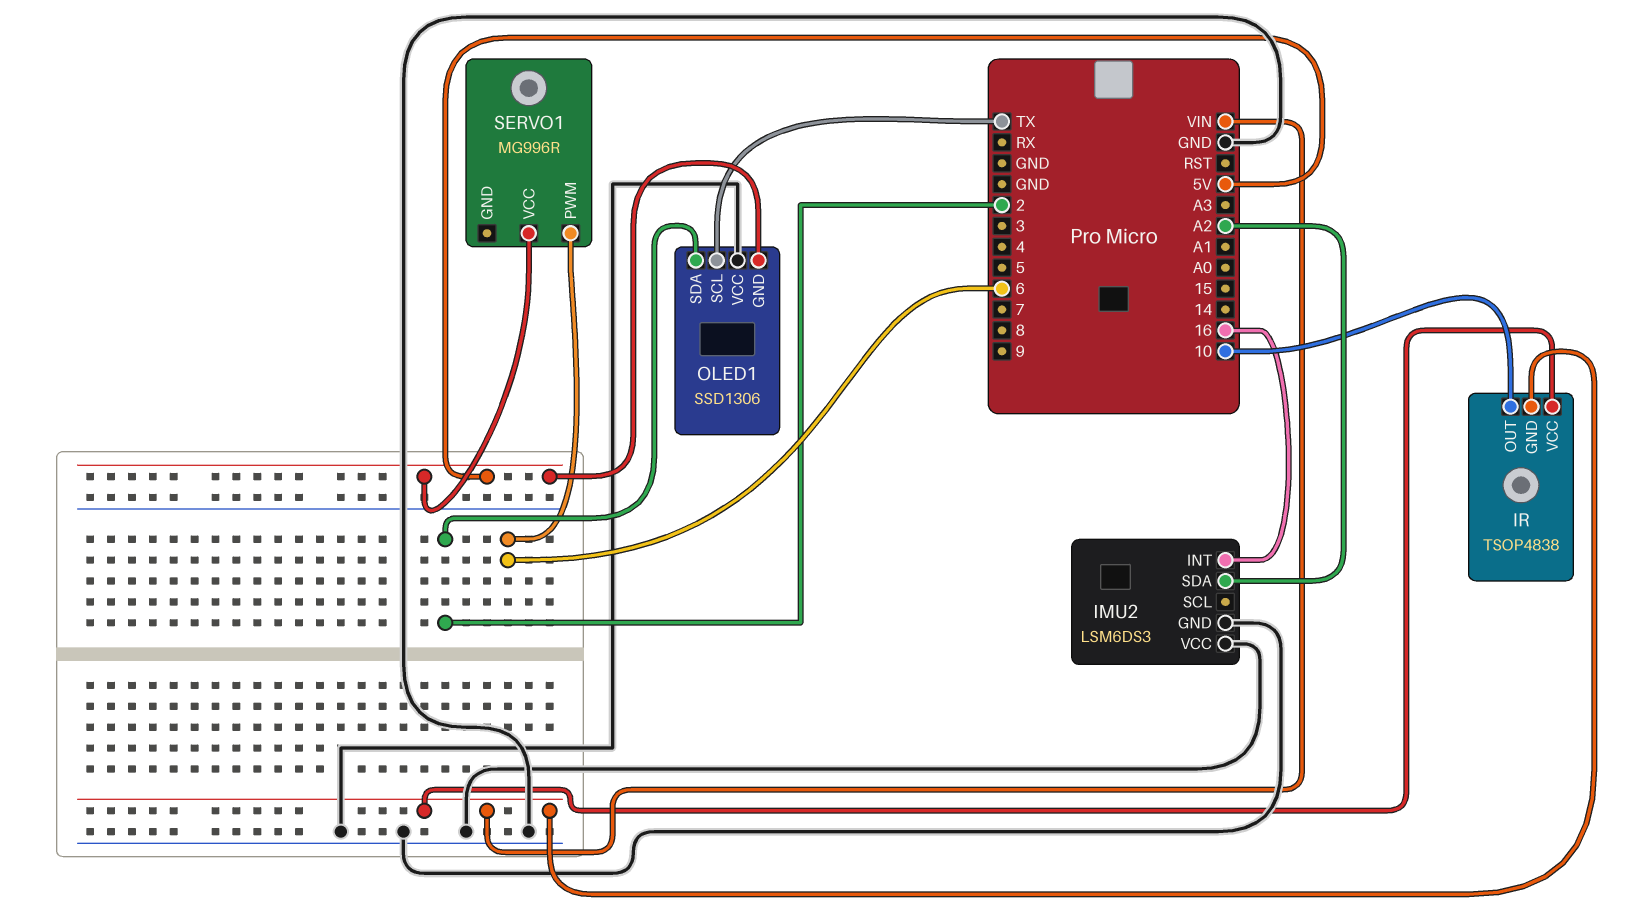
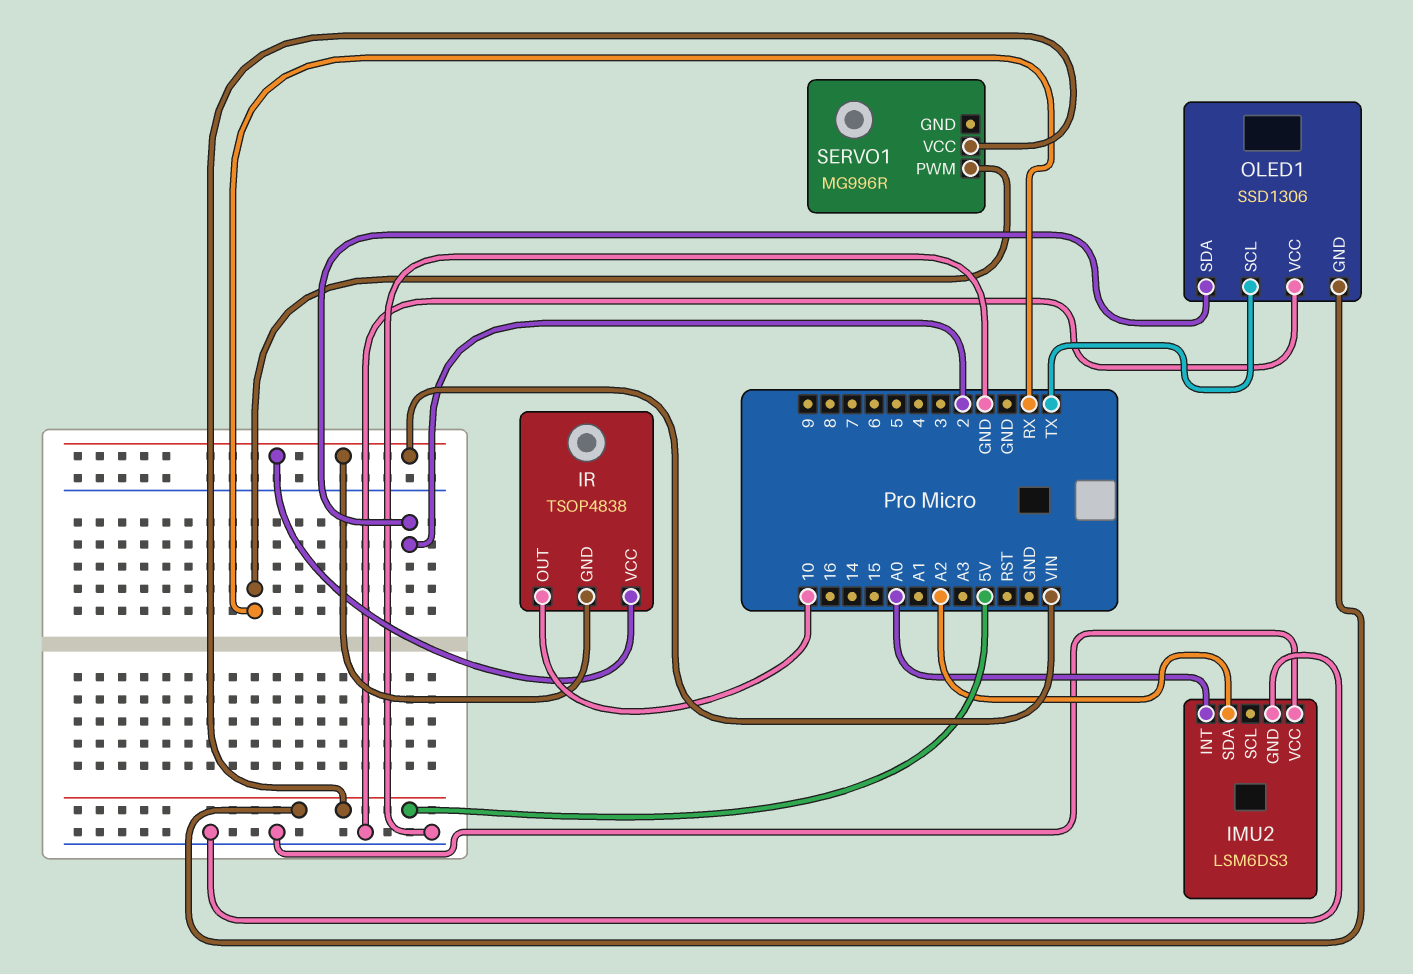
IMU2 pin INT: 16 -> A0
SERVO1 pin PWM: 6 -> RX

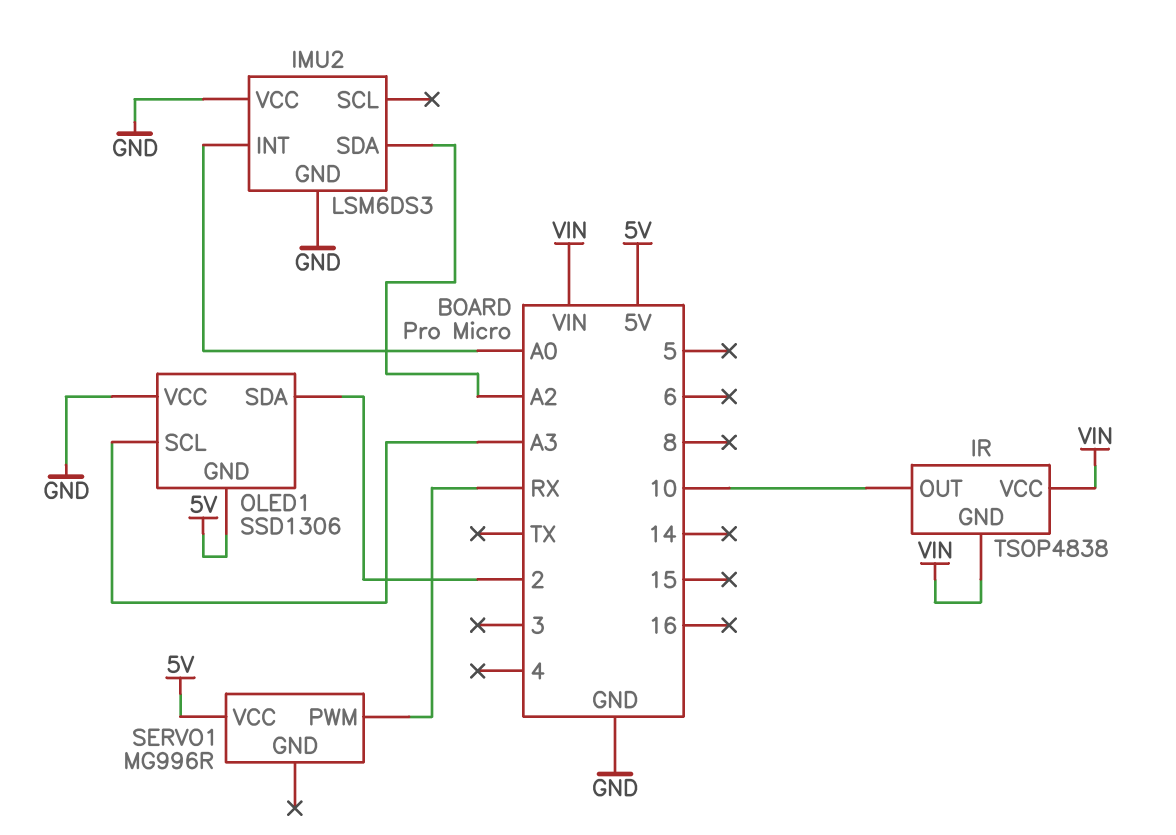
OLED1 pin SCL: TX -> A3

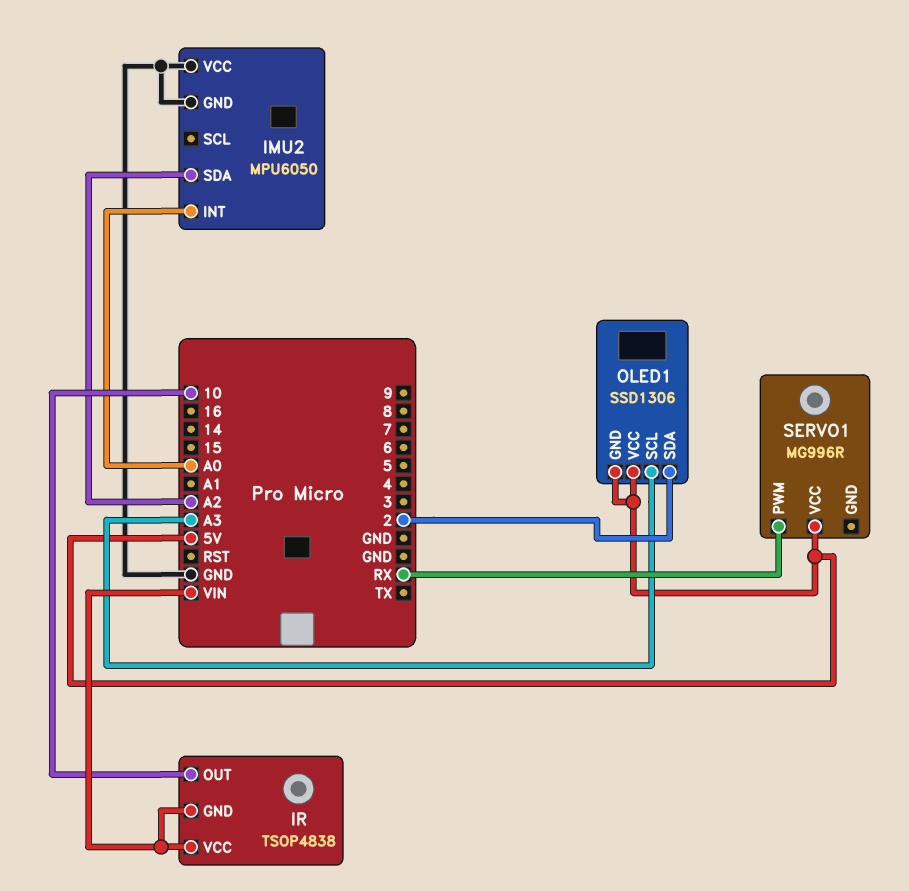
IMU2: LSM6DS3 -> MPU6050
OLED1 pin VCC: GND -> 5V

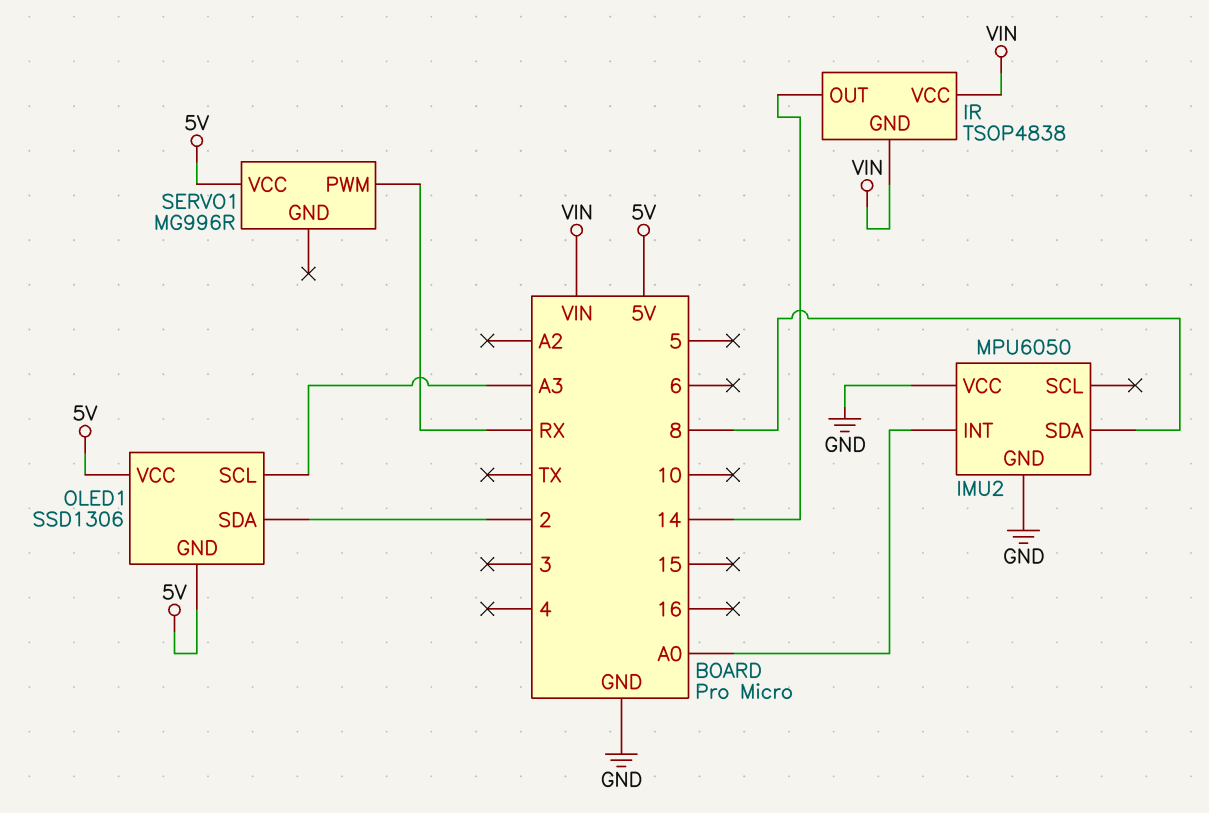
IMU2 pin SDA: A2 -> 8
IR pin OUT: 10 -> 14

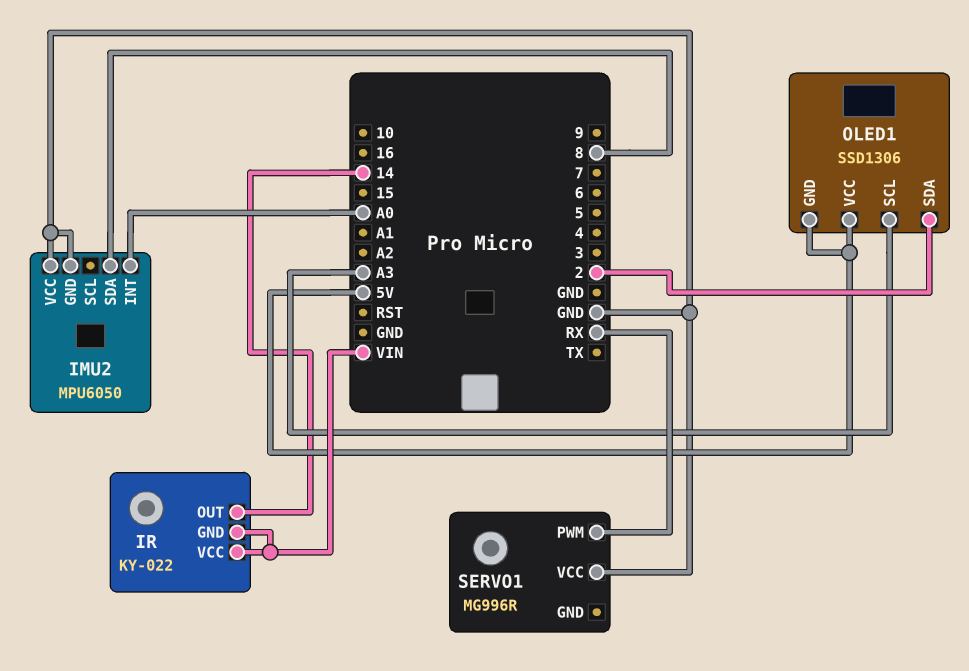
IR: TSOP4838 -> KY-022
SERVO1 pin VCC: 5V -> GND

